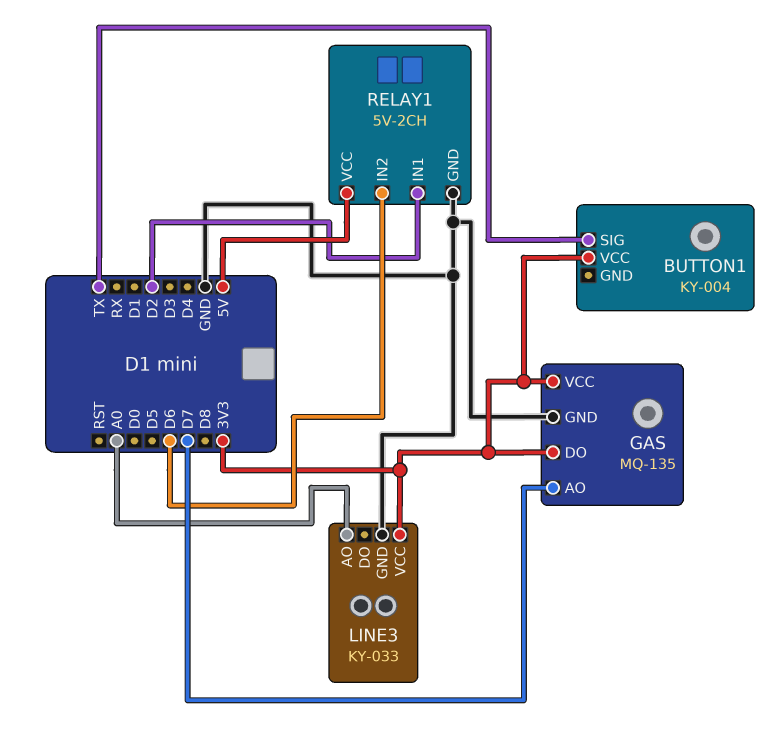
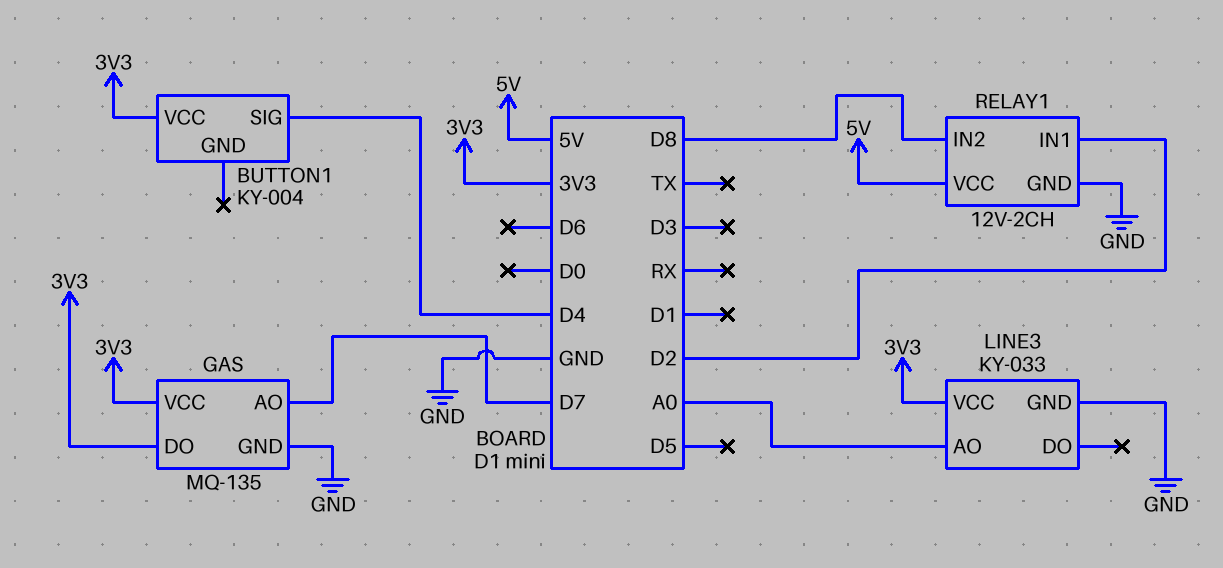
BUTTON1 pin SIG: TX -> D4
RELAY1: 5V-2CH -> 12V-2CH
RELAY1 pin IN2: D6 -> D8

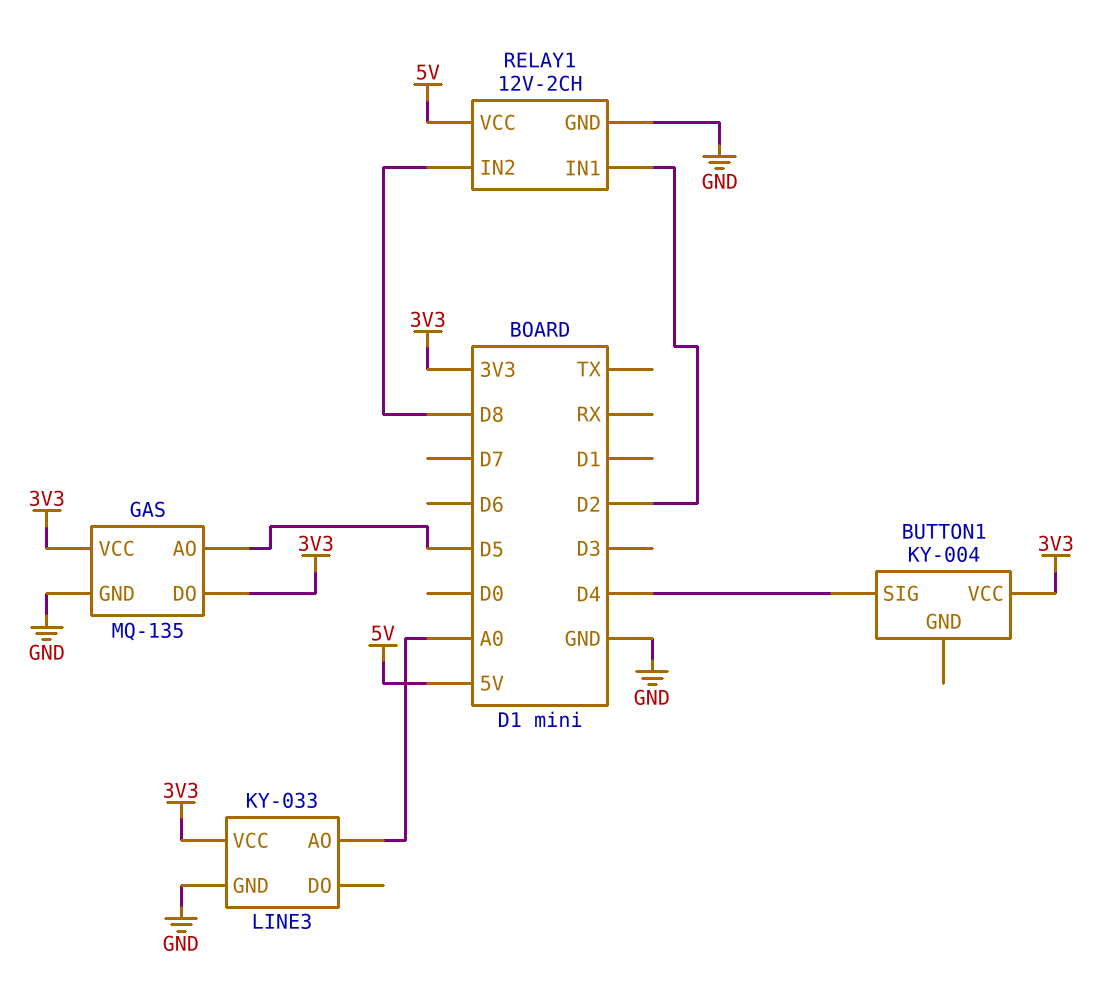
GAS pin AO: D7 -> D5

